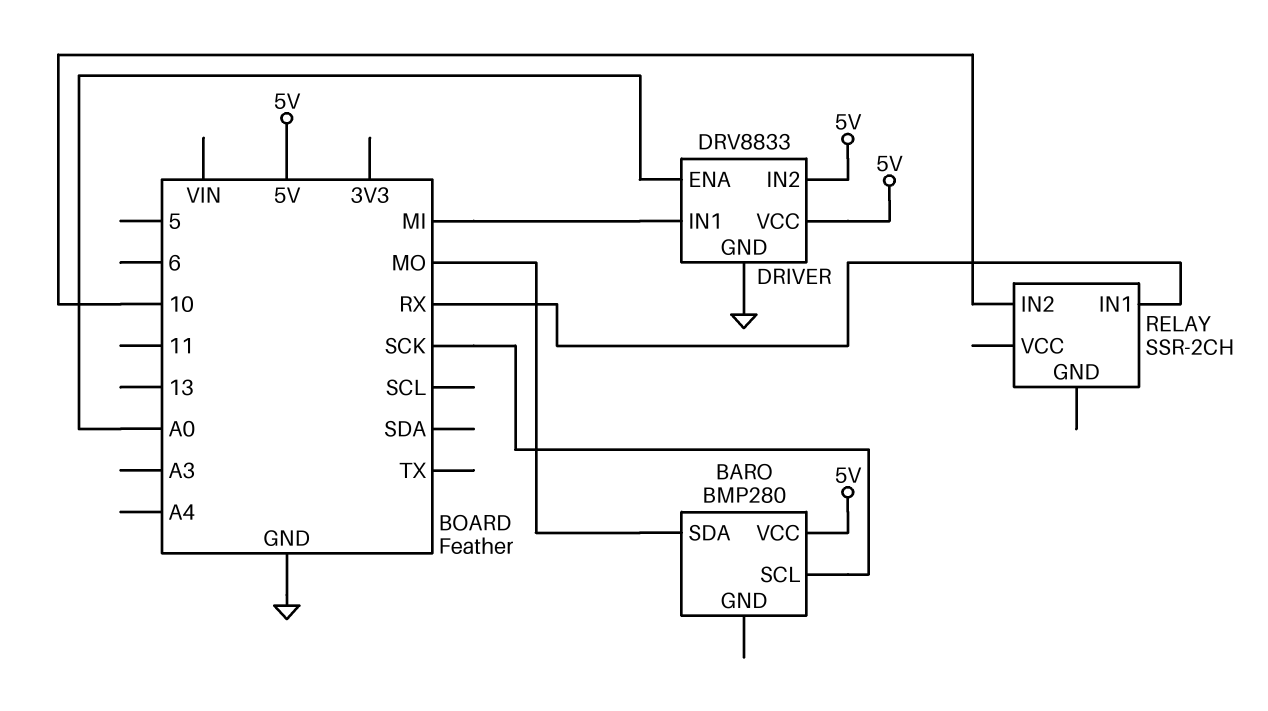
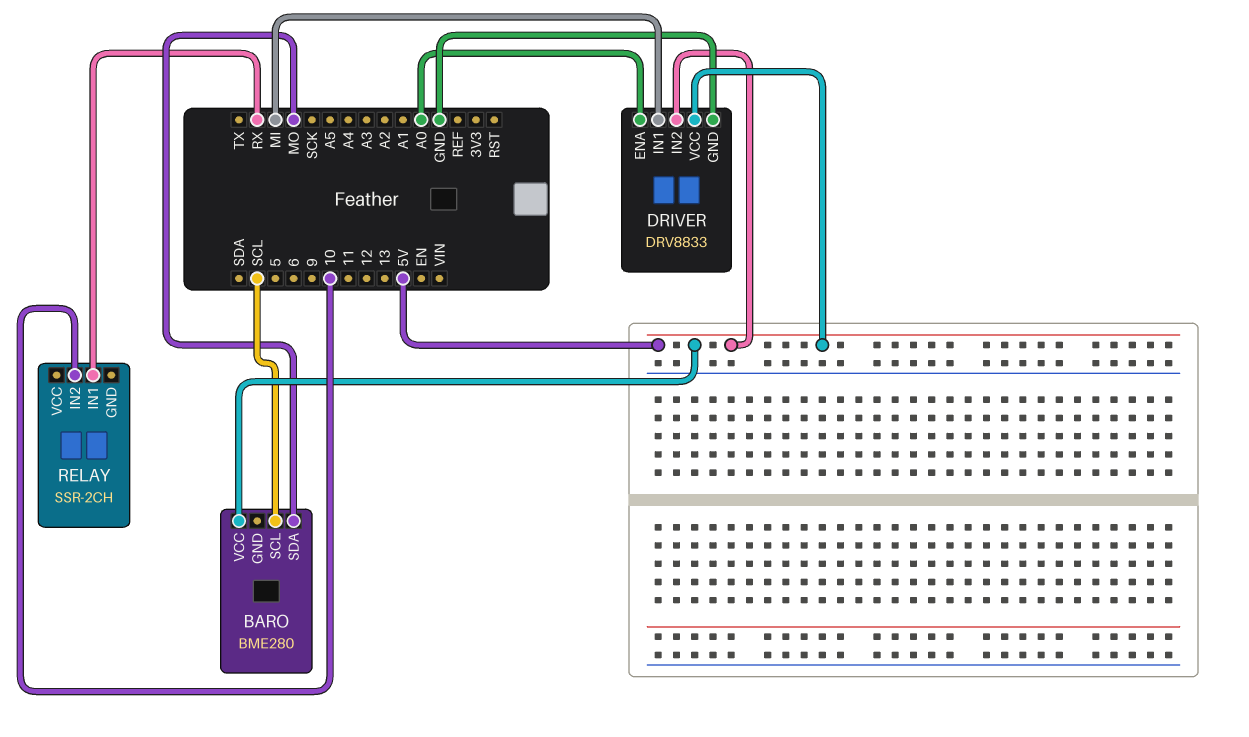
BARO: BMP280 -> BME280
BARO pin SCL: SCK -> SCL

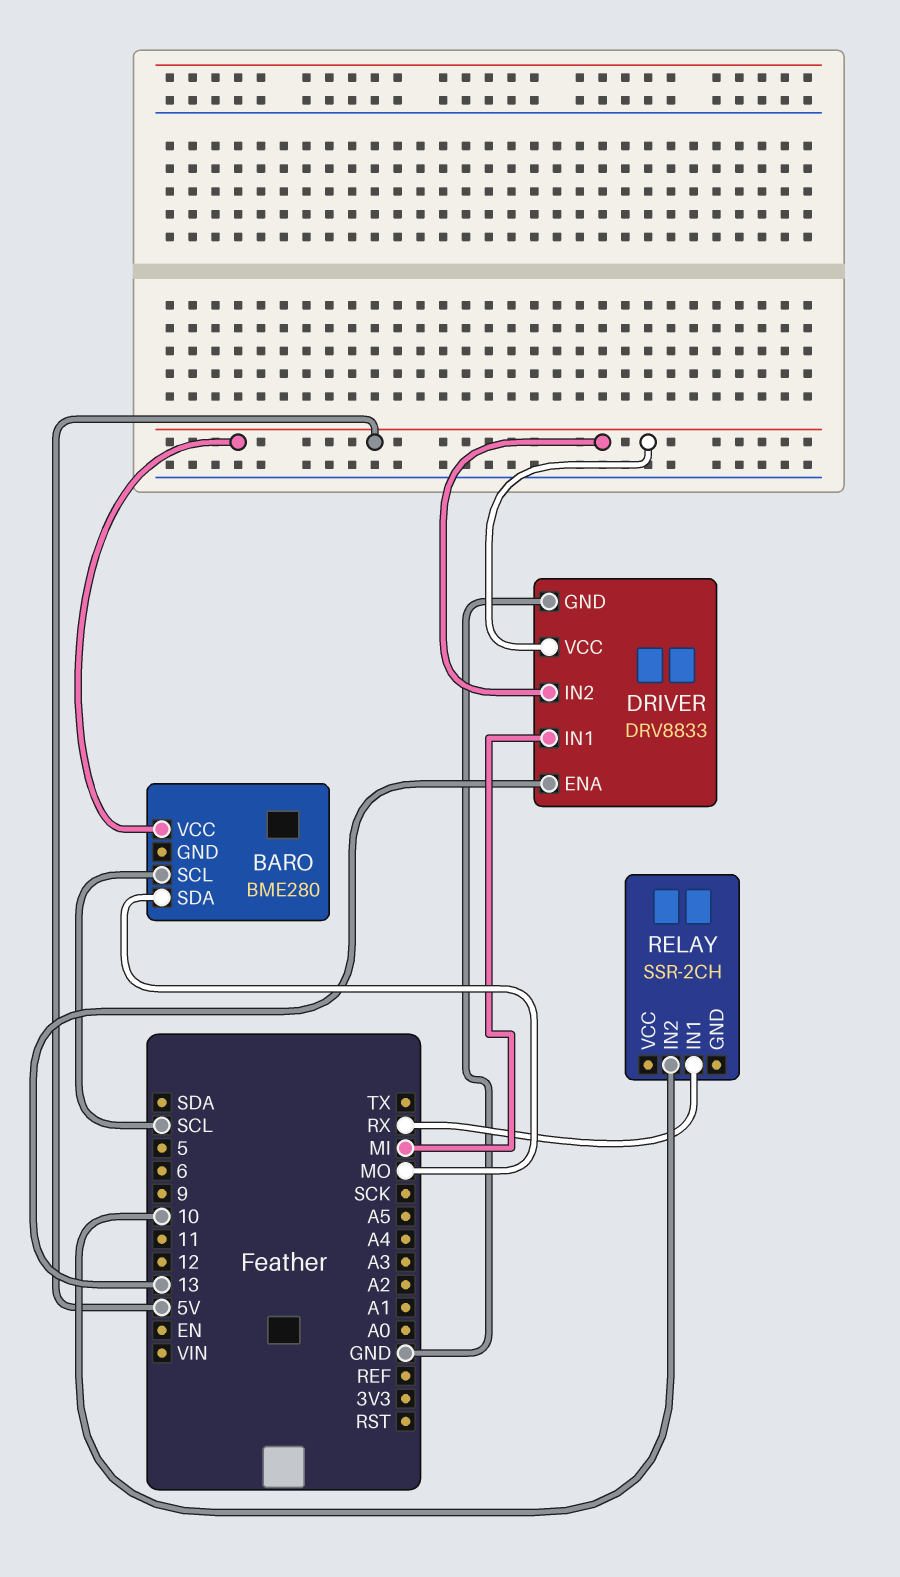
DRIVER pin ENA: A0 -> 13

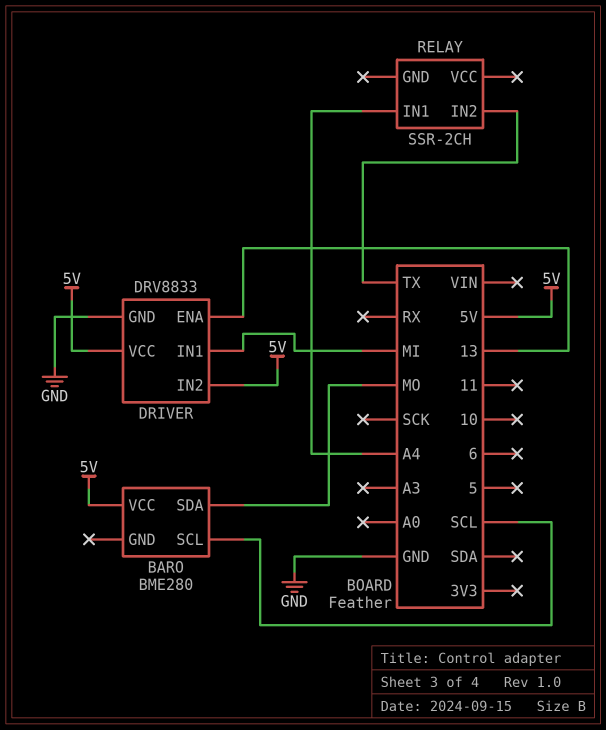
RELAY pin IN1: RX -> A4
RELAY pin IN2: 10 -> TX

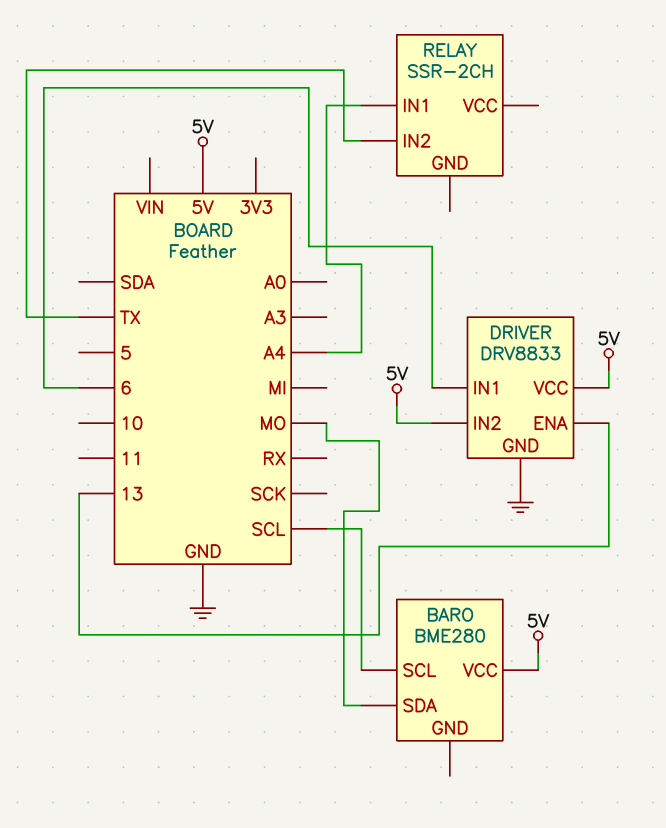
DRIVER pin IN1: MI -> 6

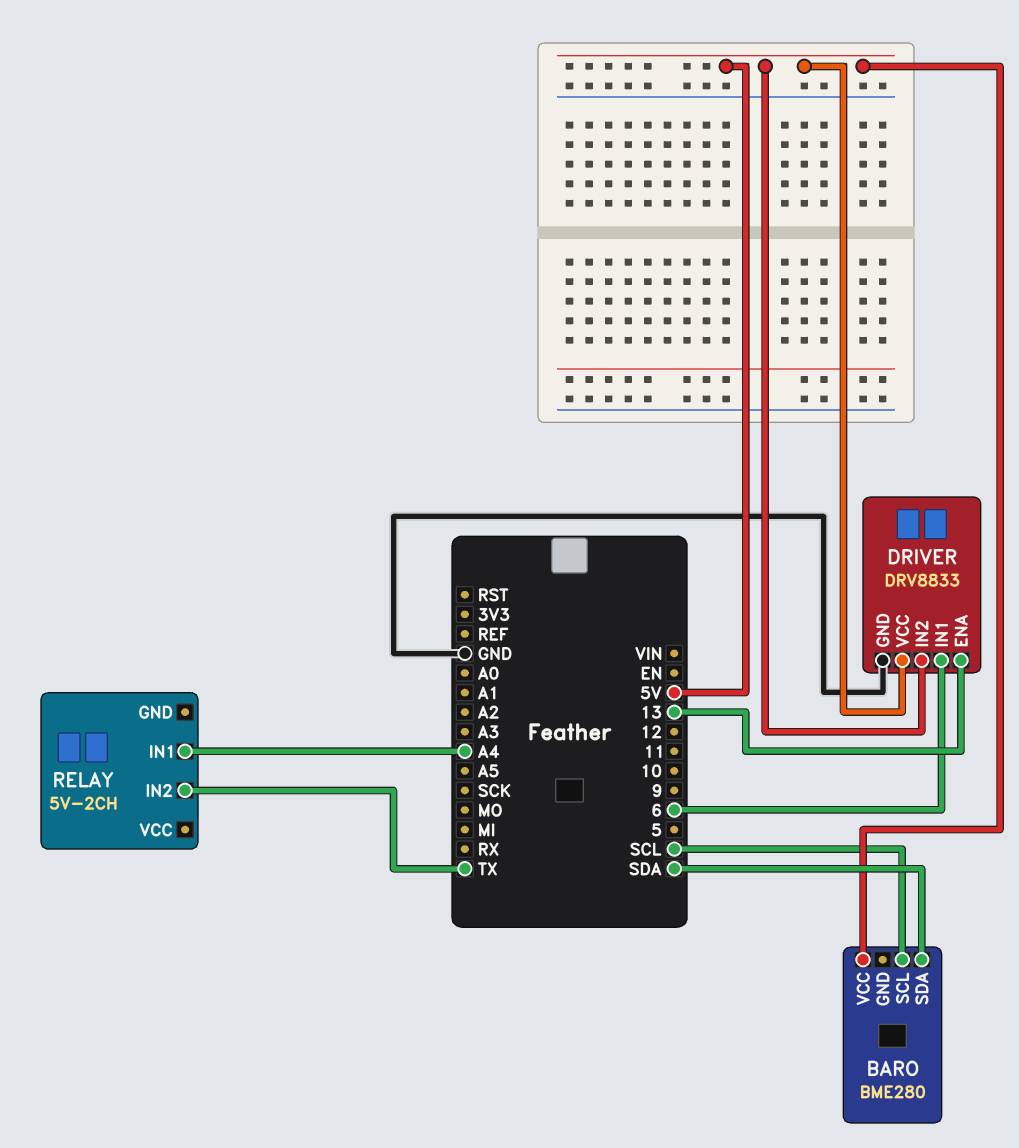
BARO pin SDA: MO -> SDA
RELAY: SSR-2CH -> 5V-2CH

